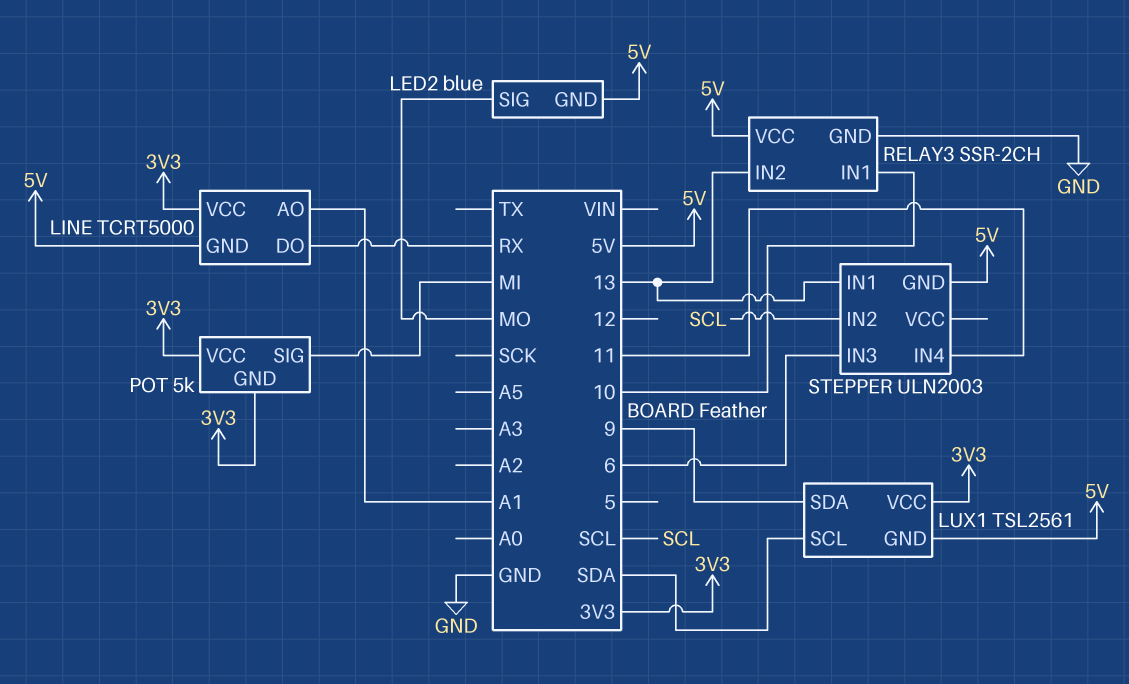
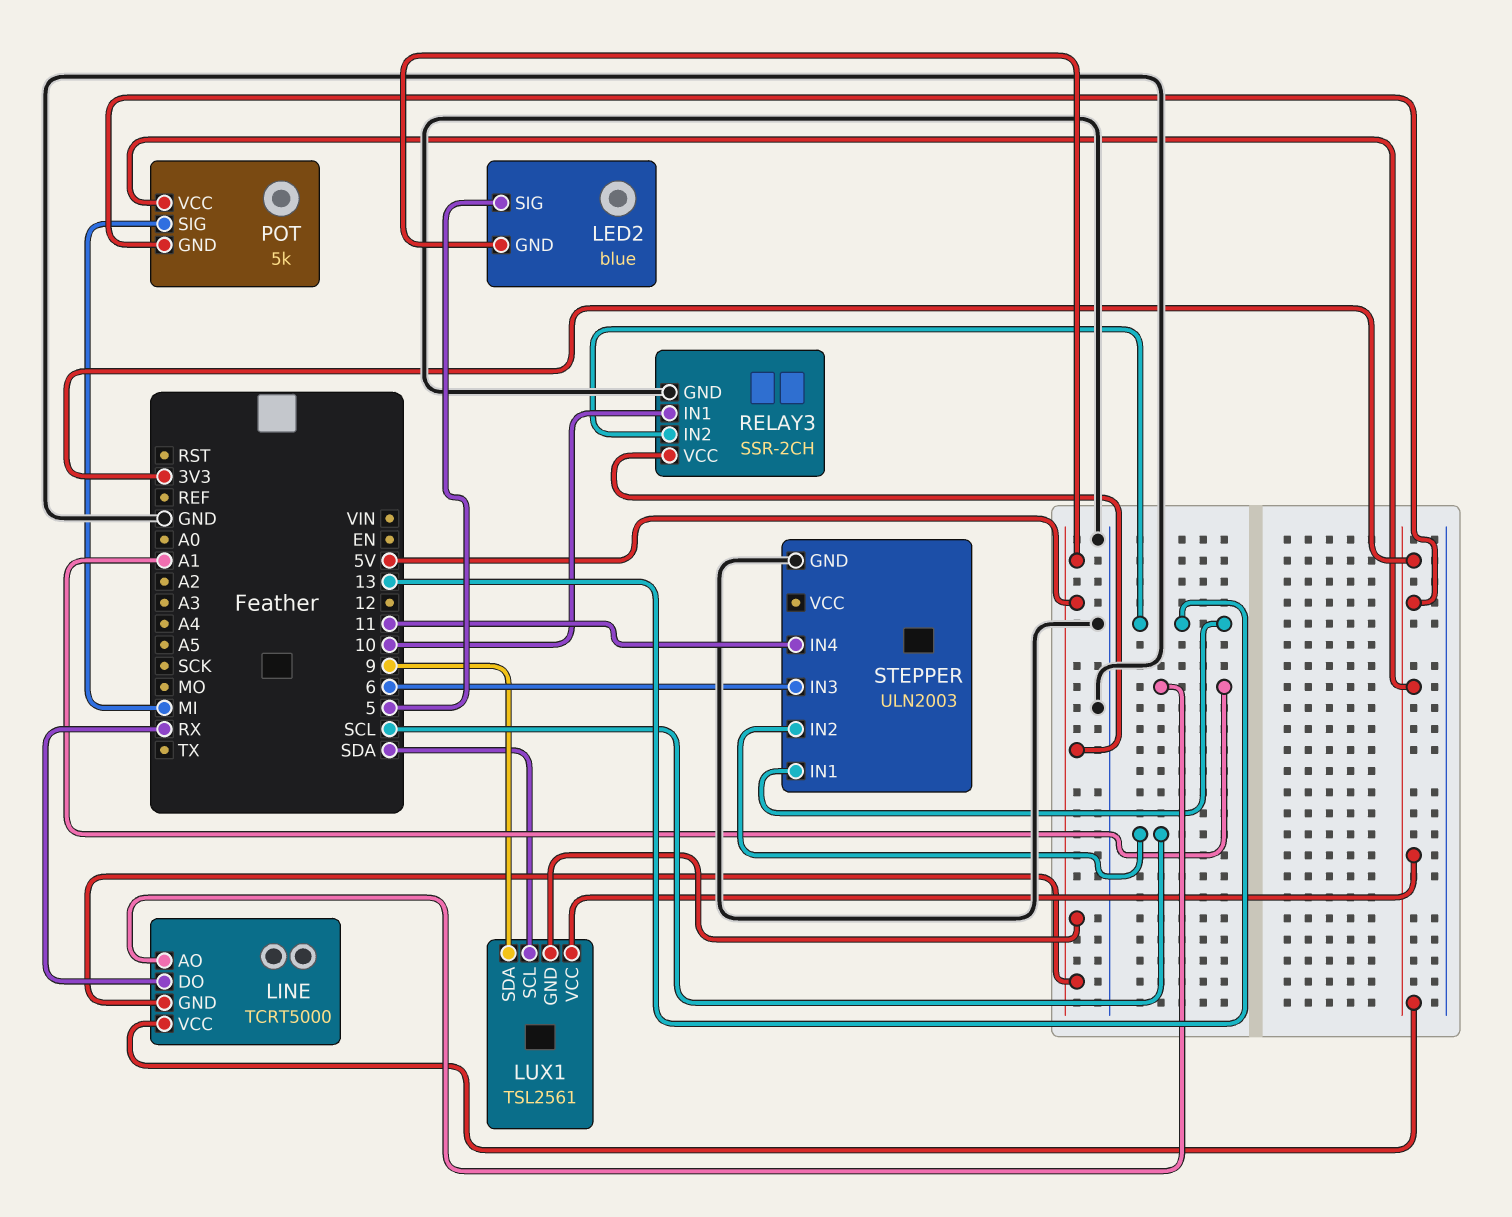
LED2 pin SIG: MO -> 5
STEPPER pin GND: 5V -> GND

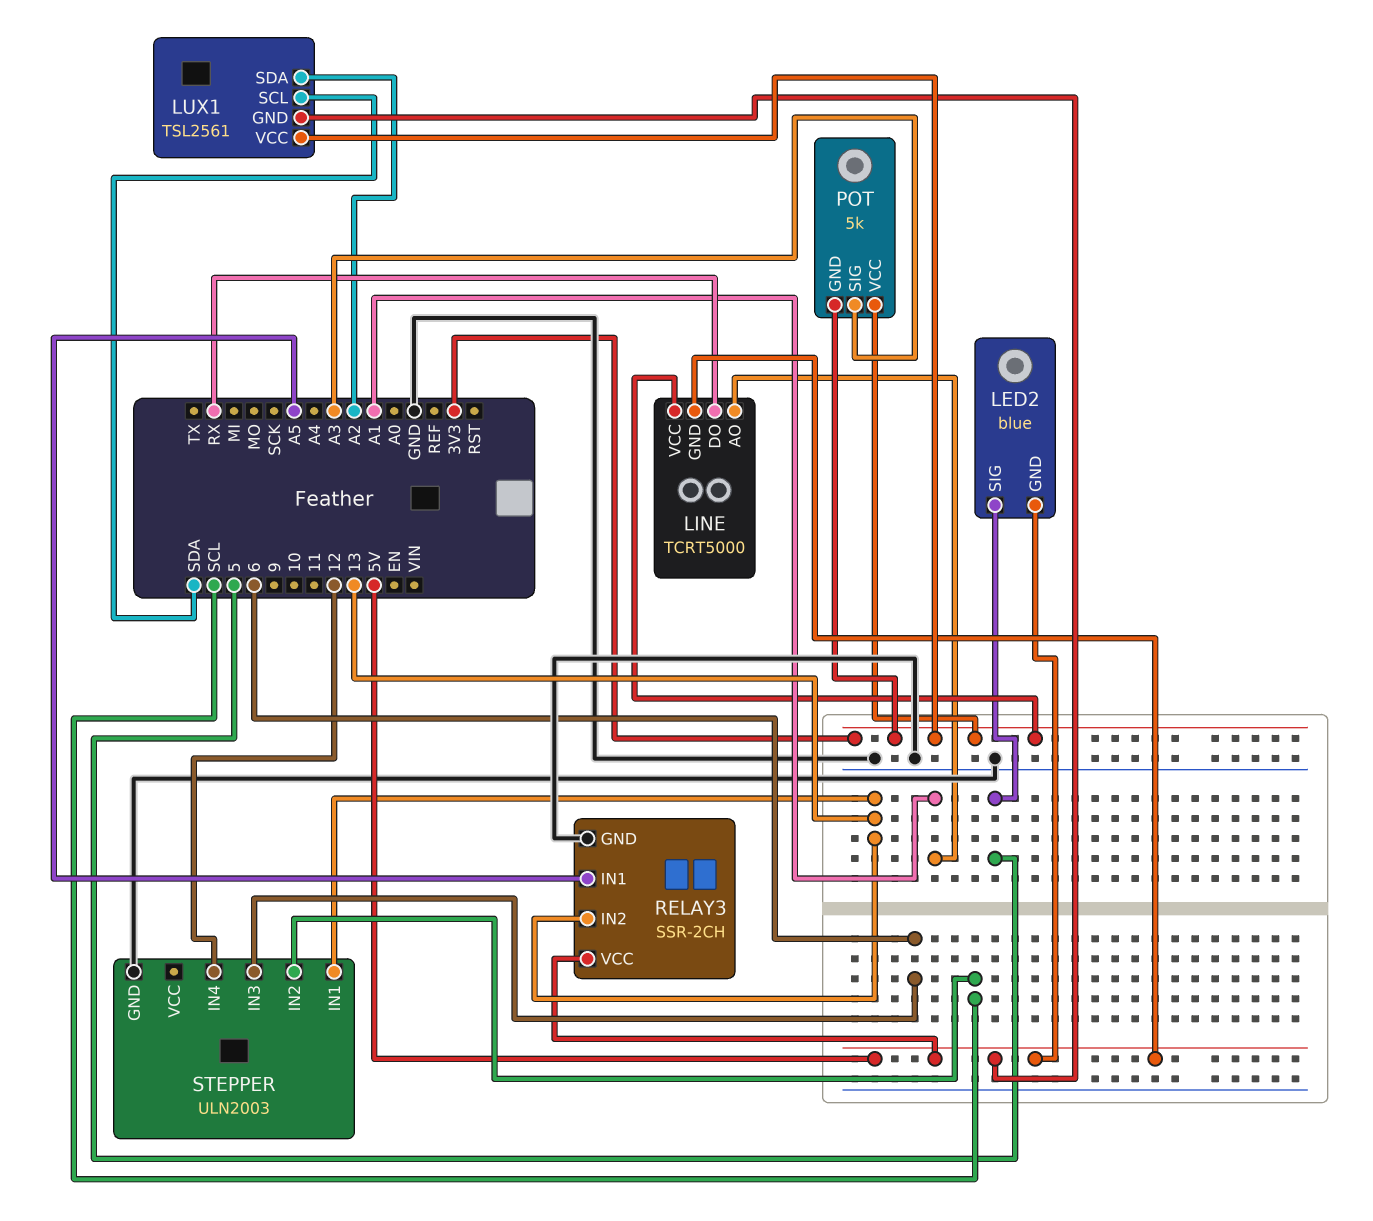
LUX1 pin SDA: 9 -> A2
POT pin SIG: MI -> A3
RELAY3 pin IN1: 10 -> A5
STEPPER pin IN4: 11 -> 12

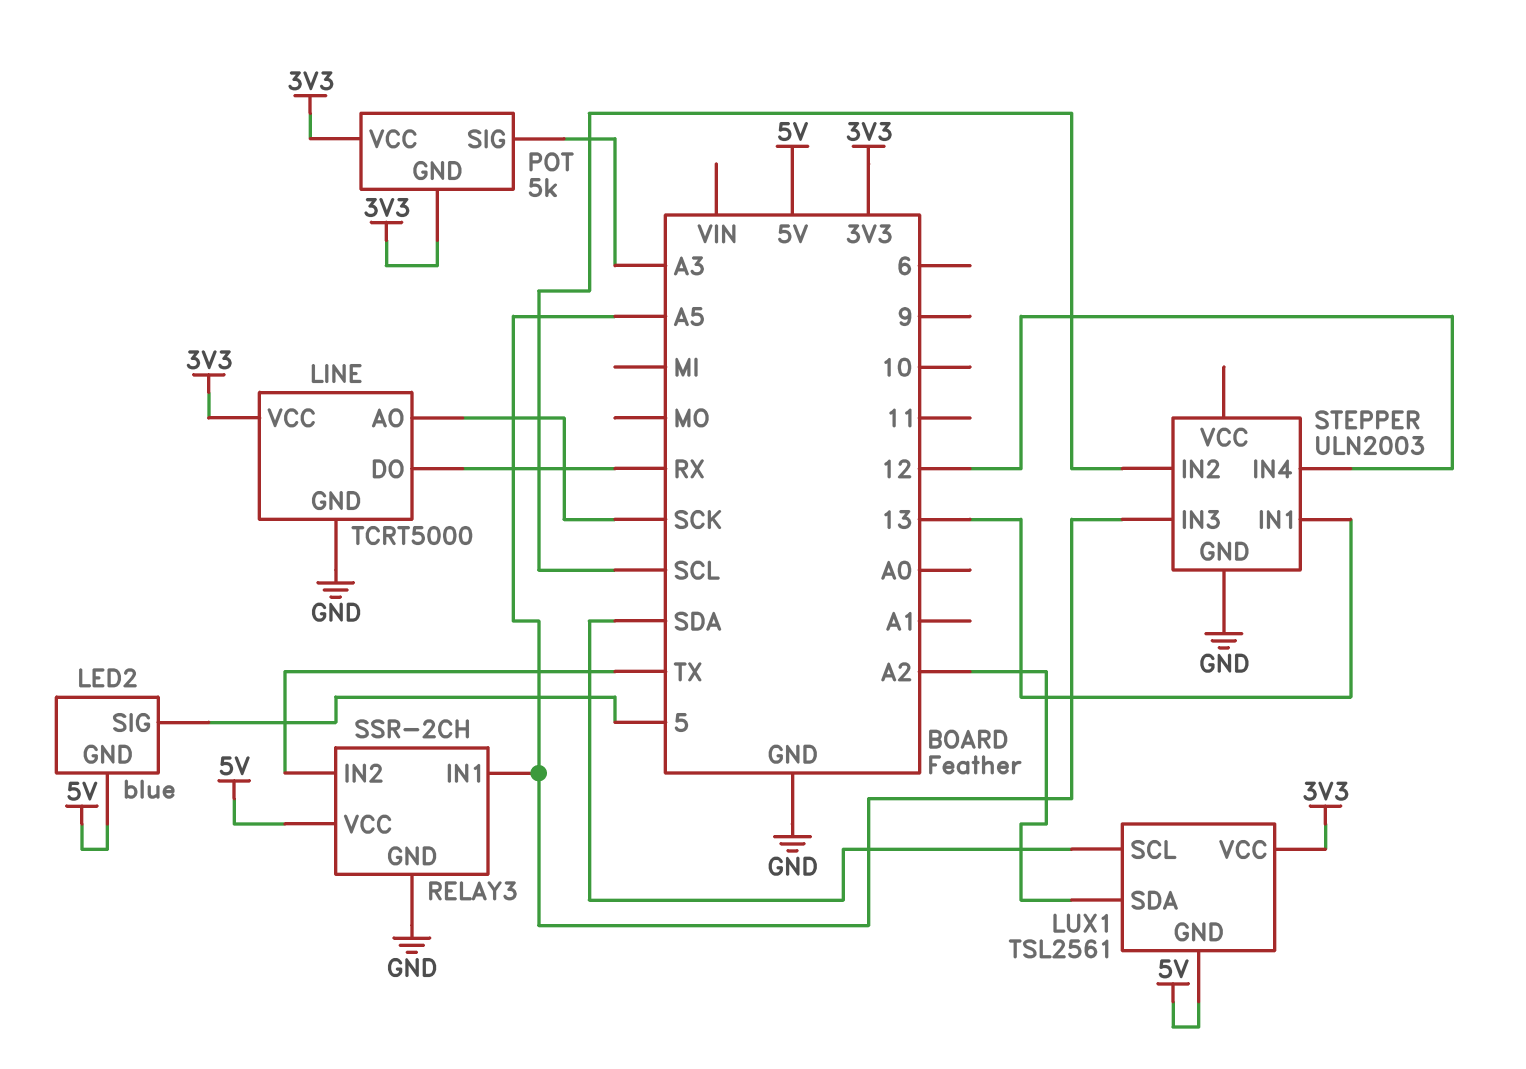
LINE pin AO: A1 -> SCK
LINE pin GND: 5V -> GND
RELAY3 pin IN2: 13 -> TX
STEPPER pin IN3: 6 -> A5

